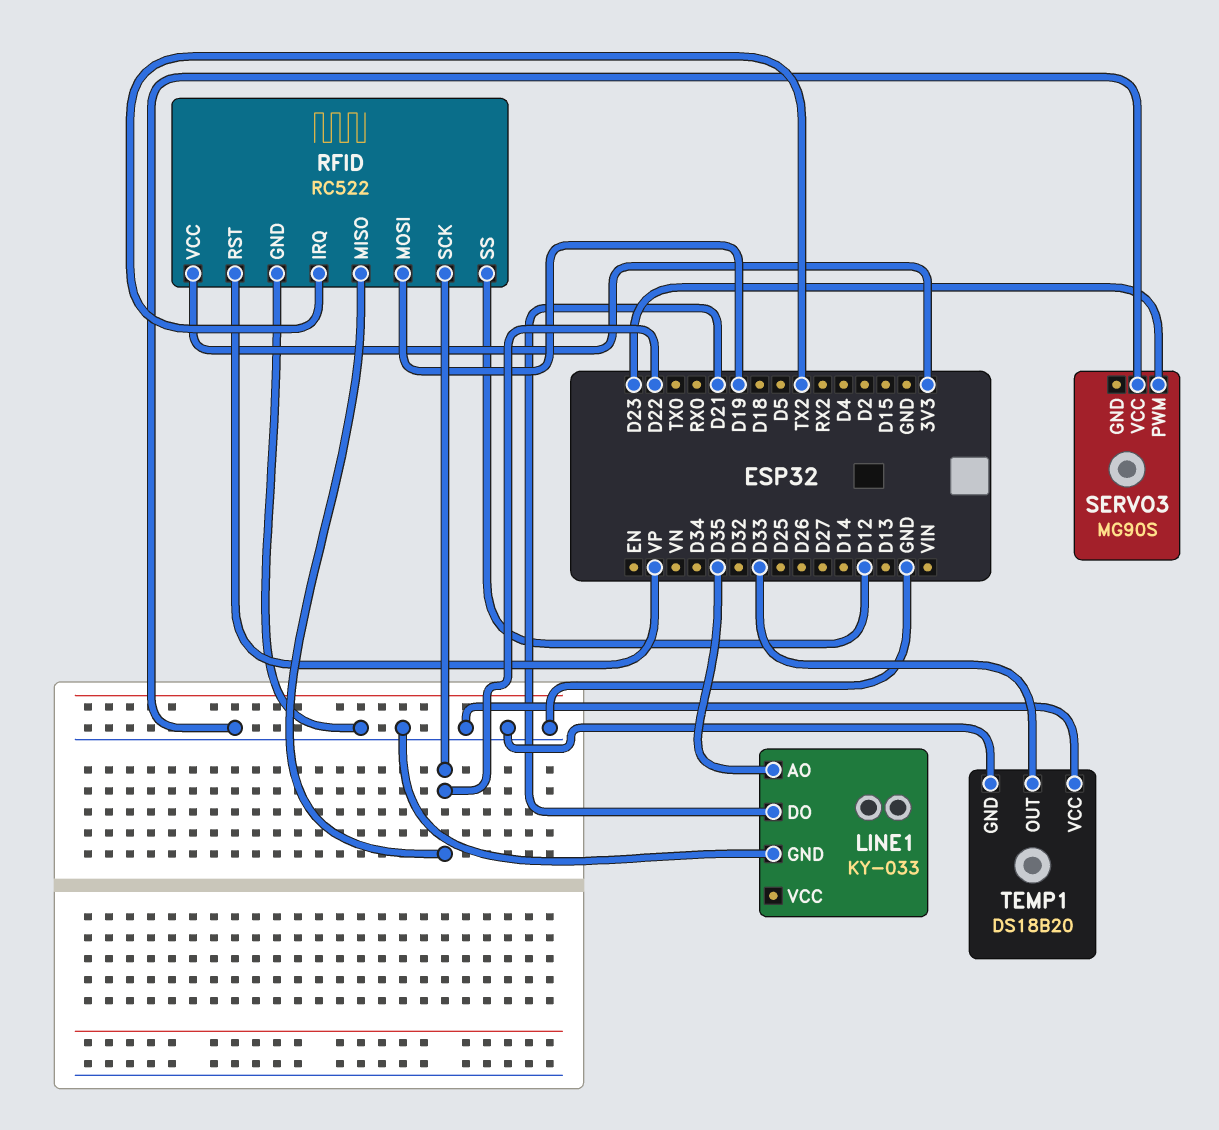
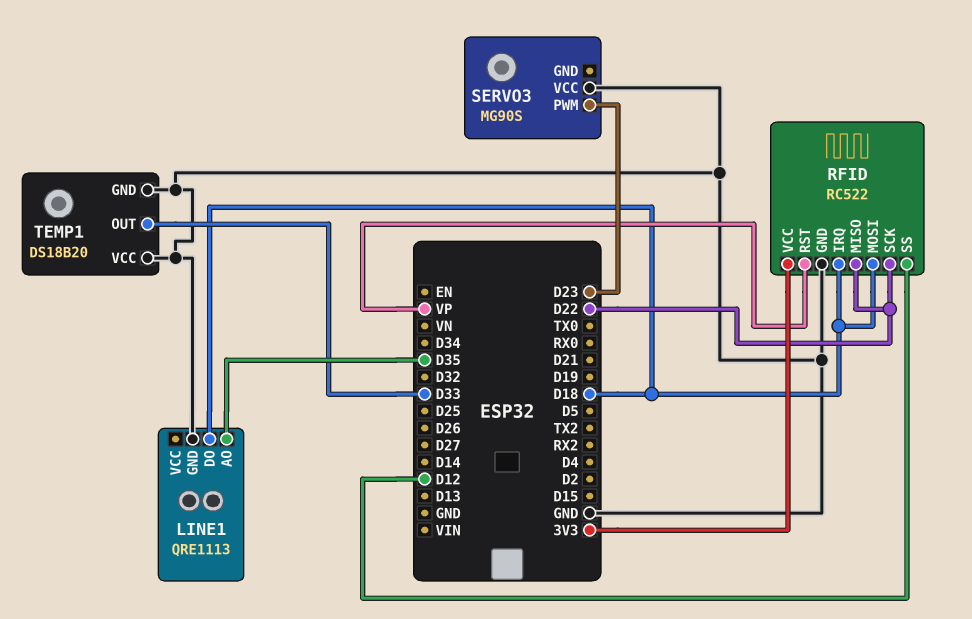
LINE1: KY-033 -> QRE1113
LINE1 pin DO: D21 -> D18
RFID pin IRQ: TX2 -> D18
RFID pin MOSI: D19 -> D18

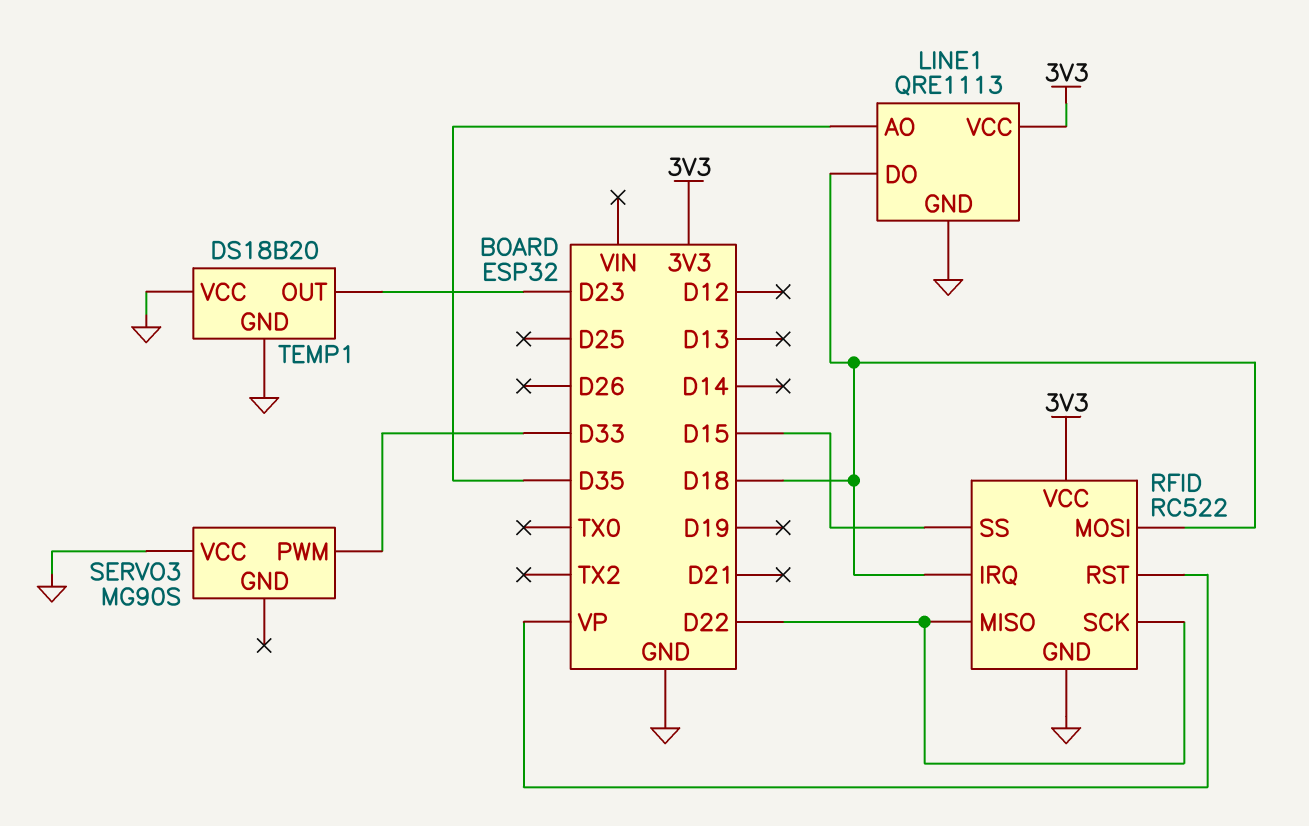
LINE1 pin VCC: none -> 3V3
RFID pin SS: D12 -> D15
SERVO3 pin PWM: D23 -> D33
TEMP1 pin OUT: D33 -> D23

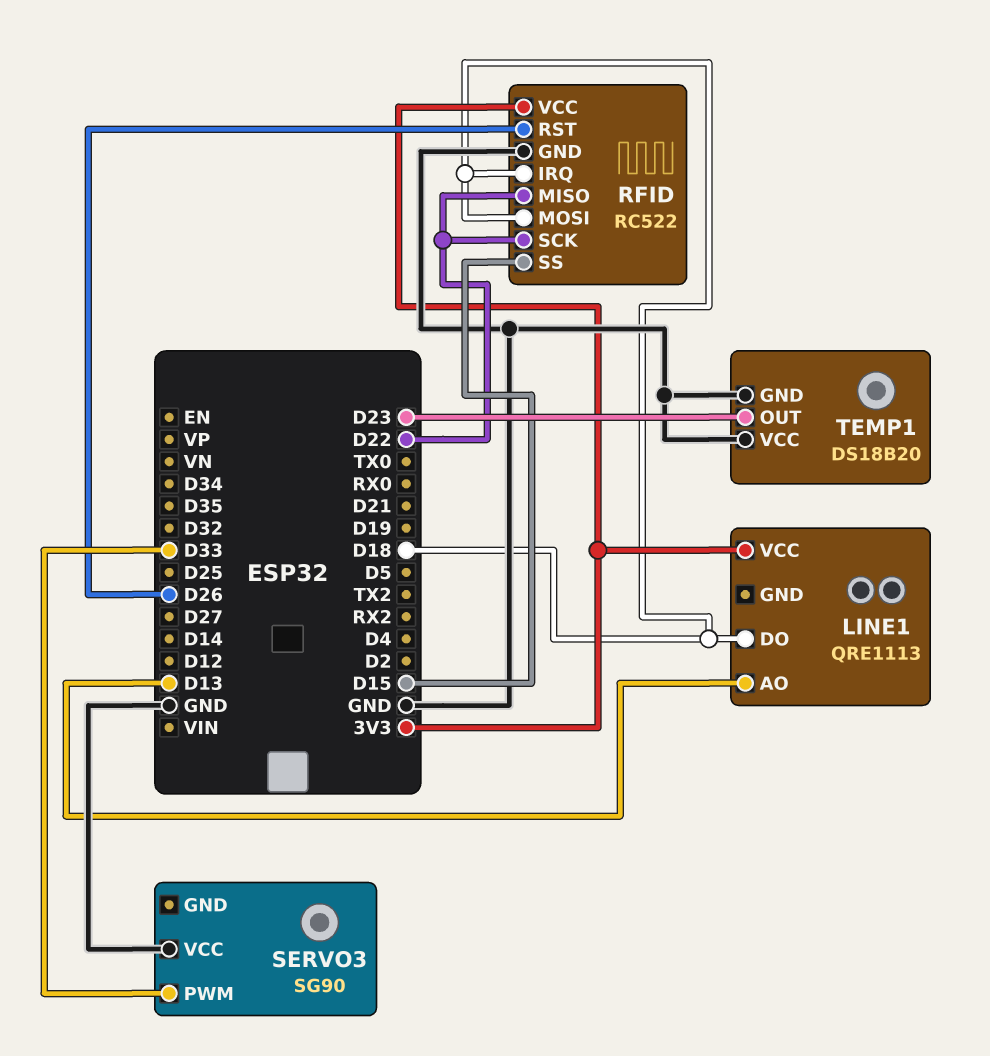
LINE1 pin AO: D35 -> D13
LINE1 pin GND: GND -> none
RFID pin RST: VP -> D26
SERVO3: MG90S -> SG90

